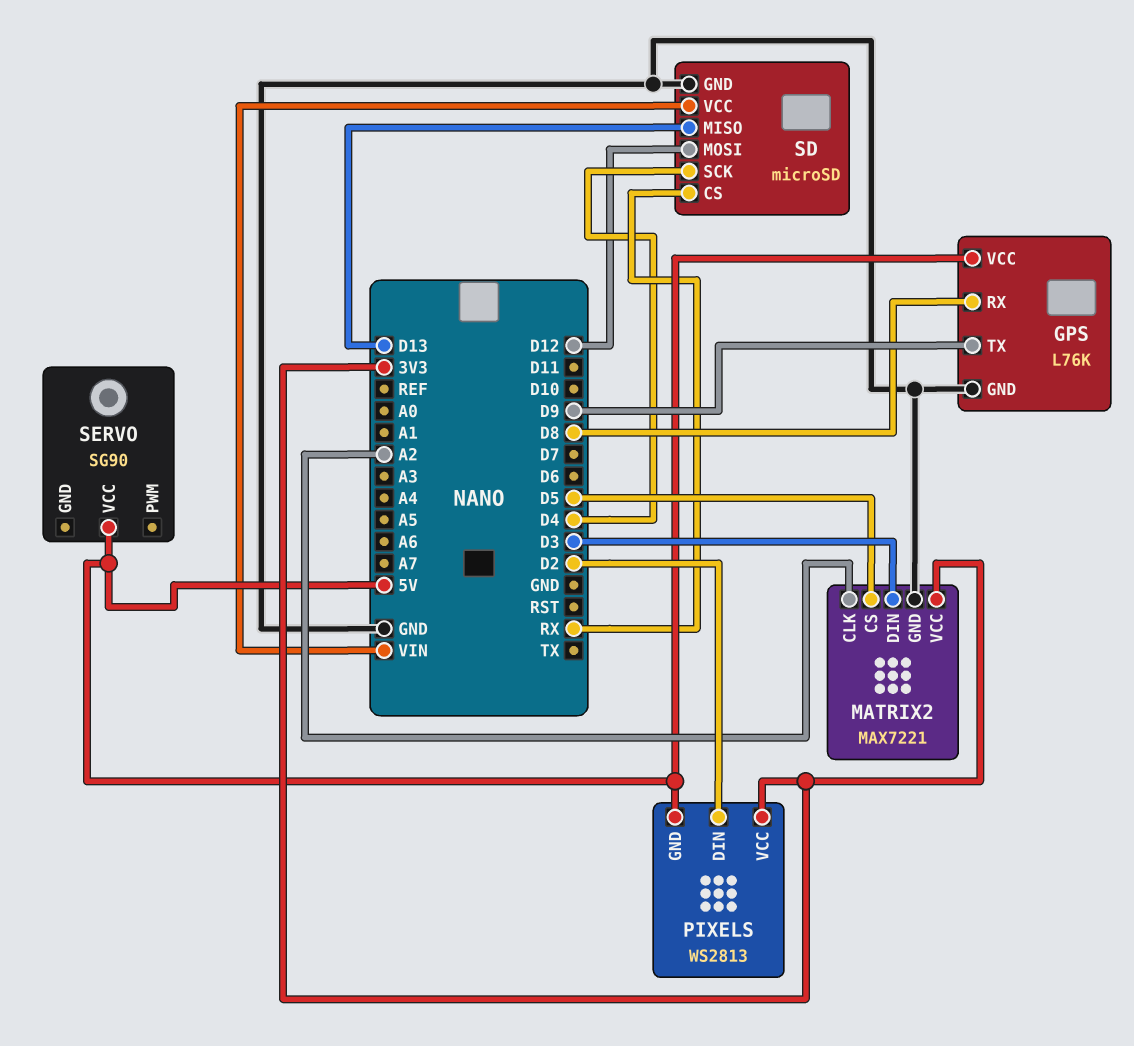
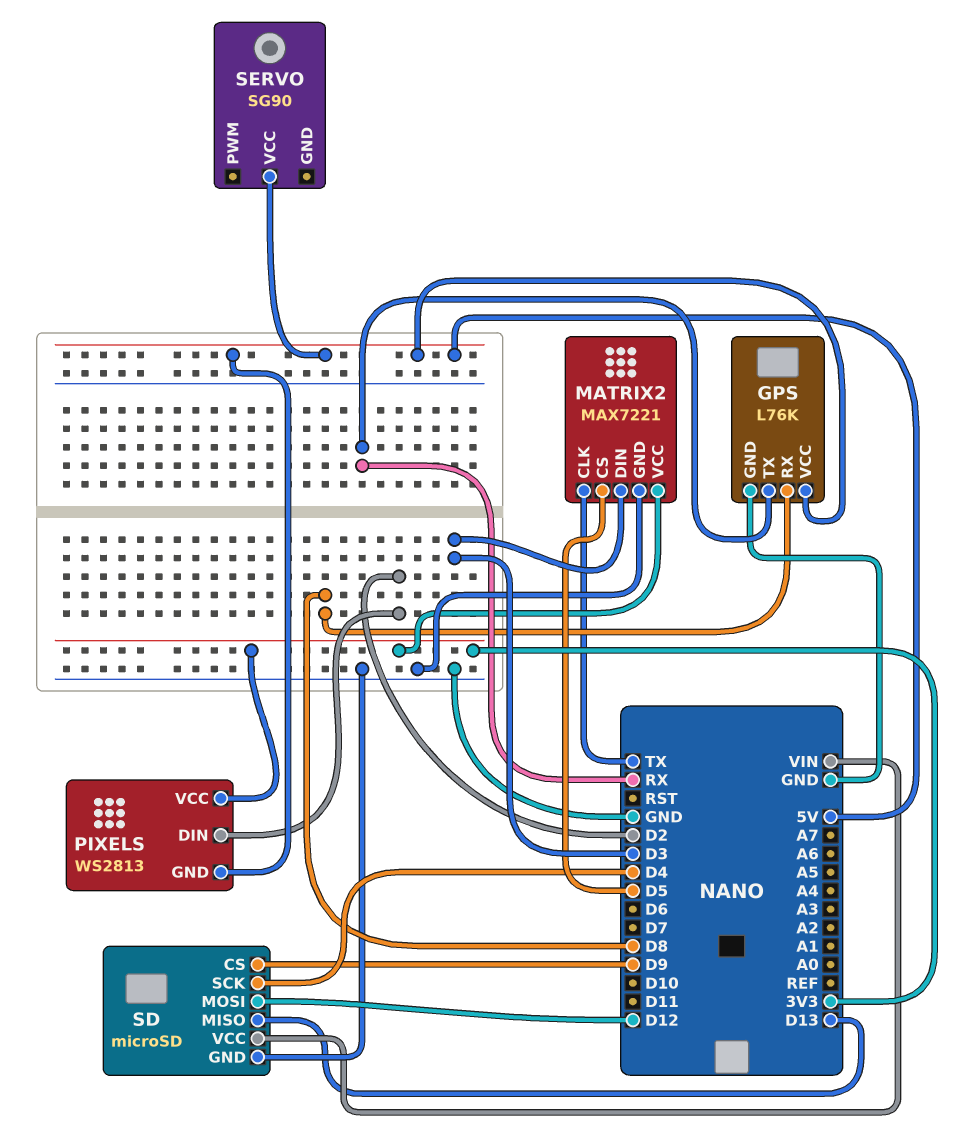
GPS pin TX: D9 -> RX
MATRIX2 pin CLK: A2 -> TX
SD pin CS: RX -> D9

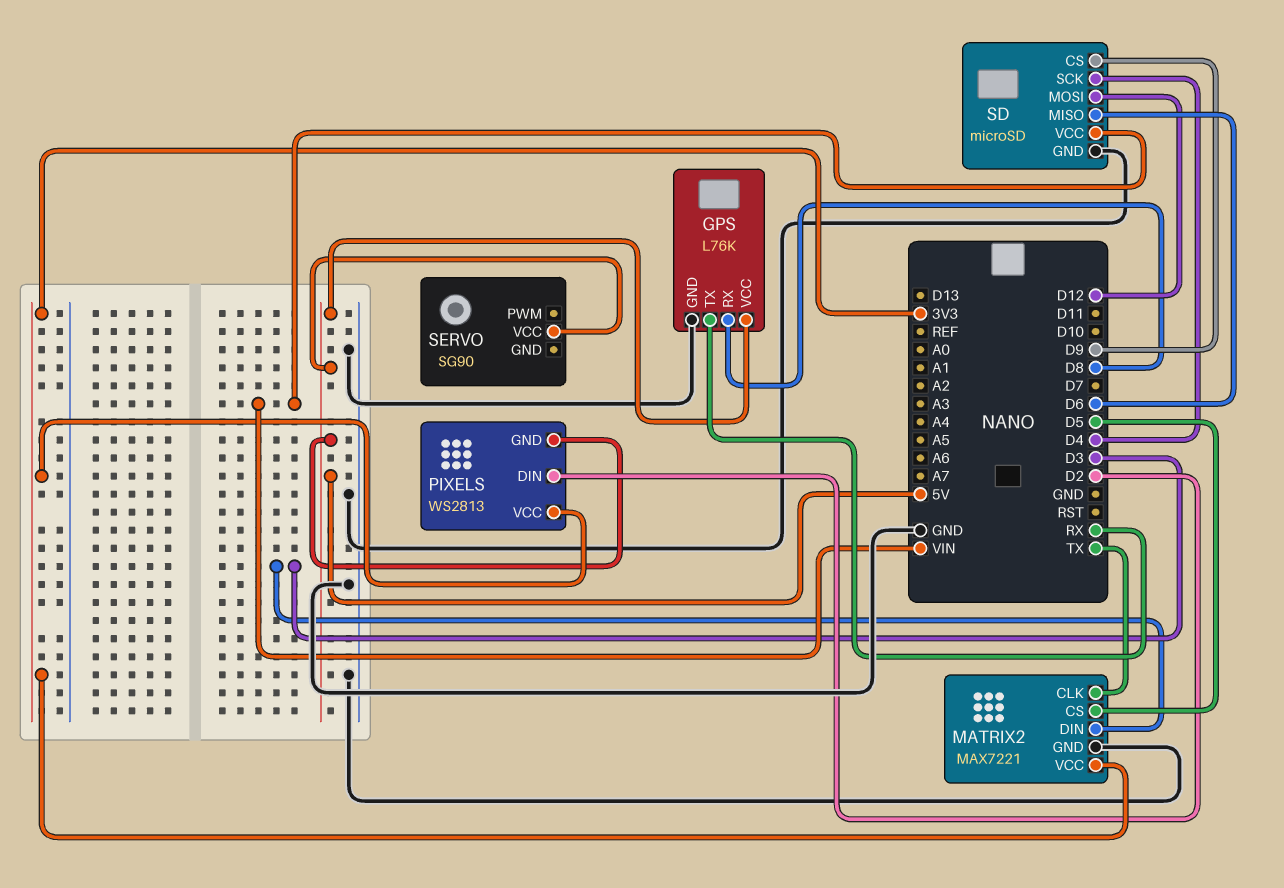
SD pin MISO: D13 -> D6

